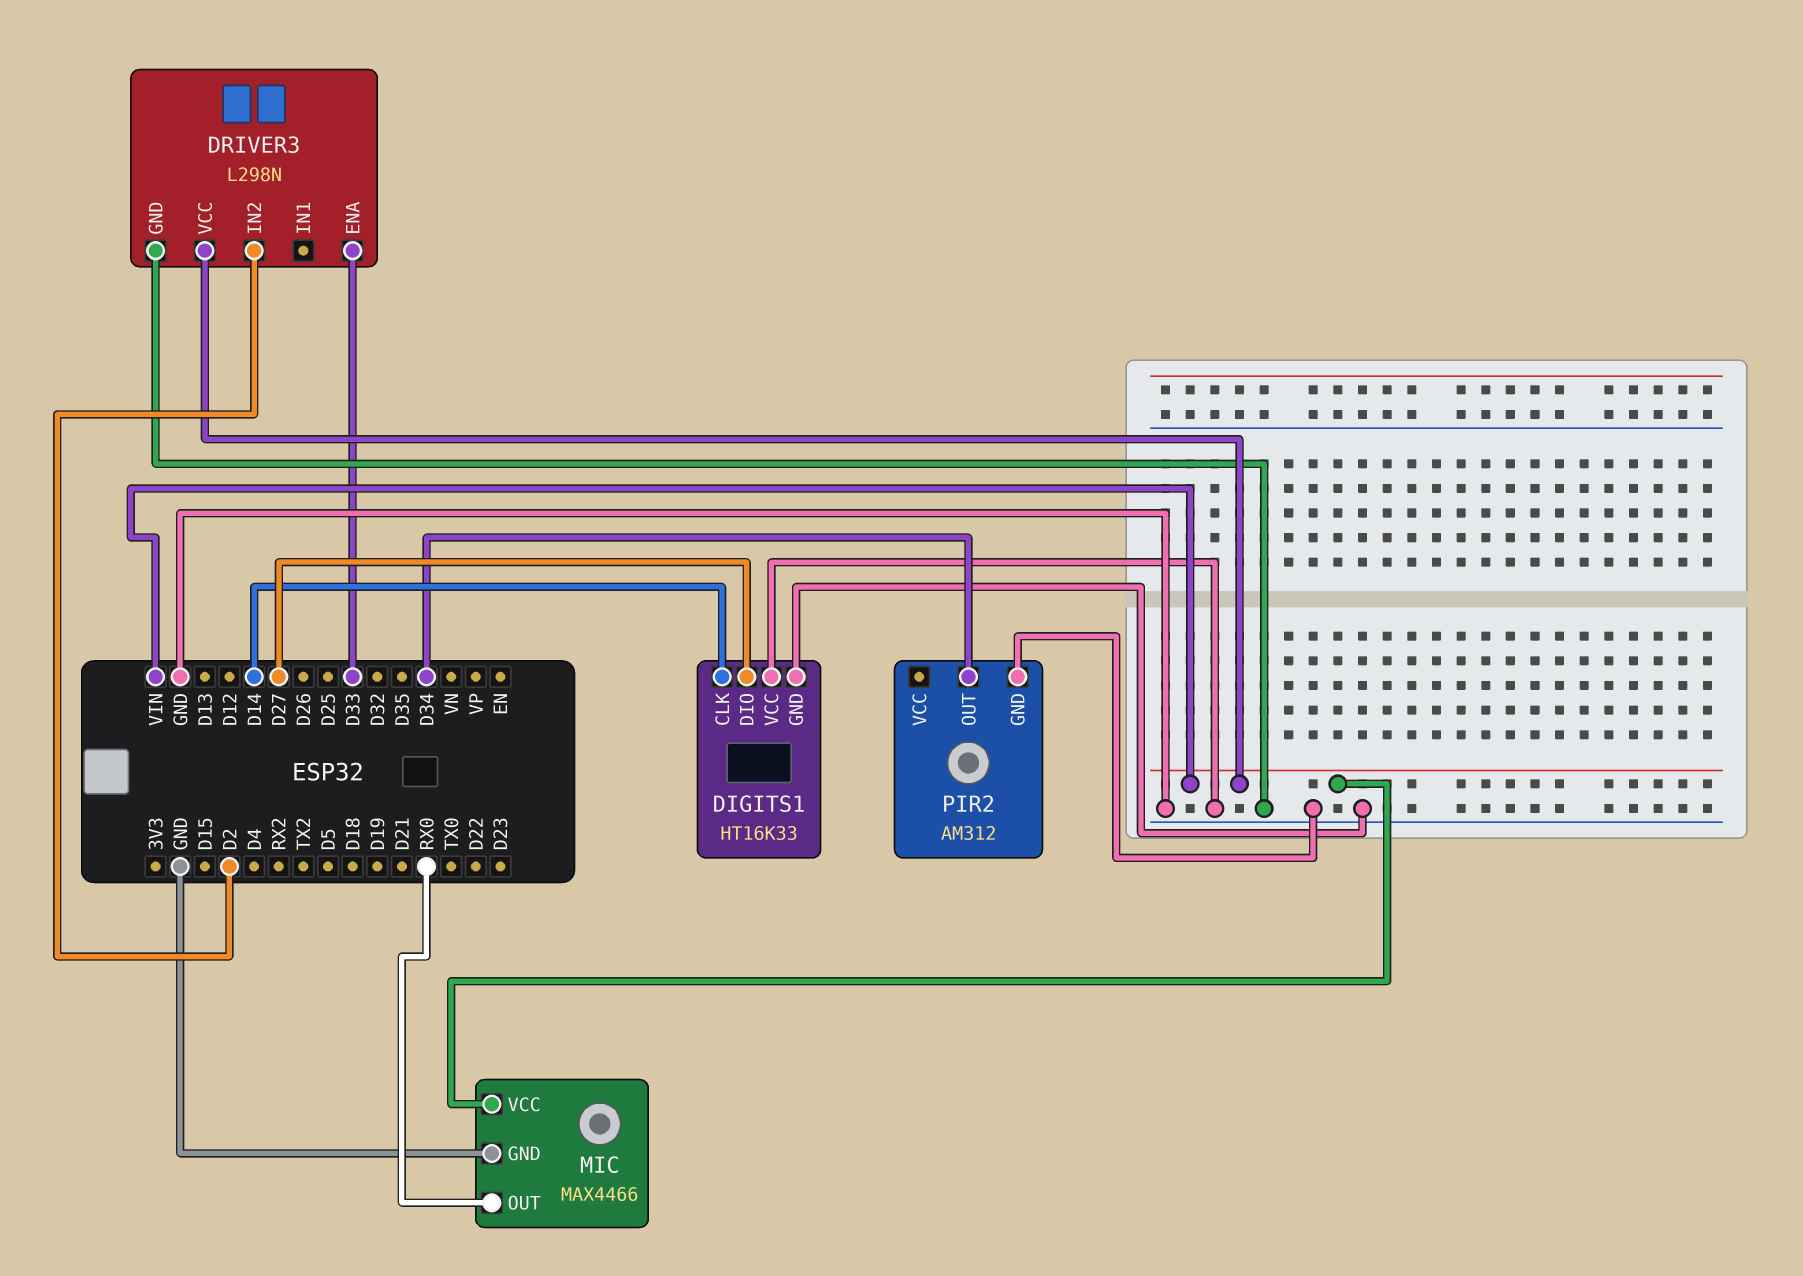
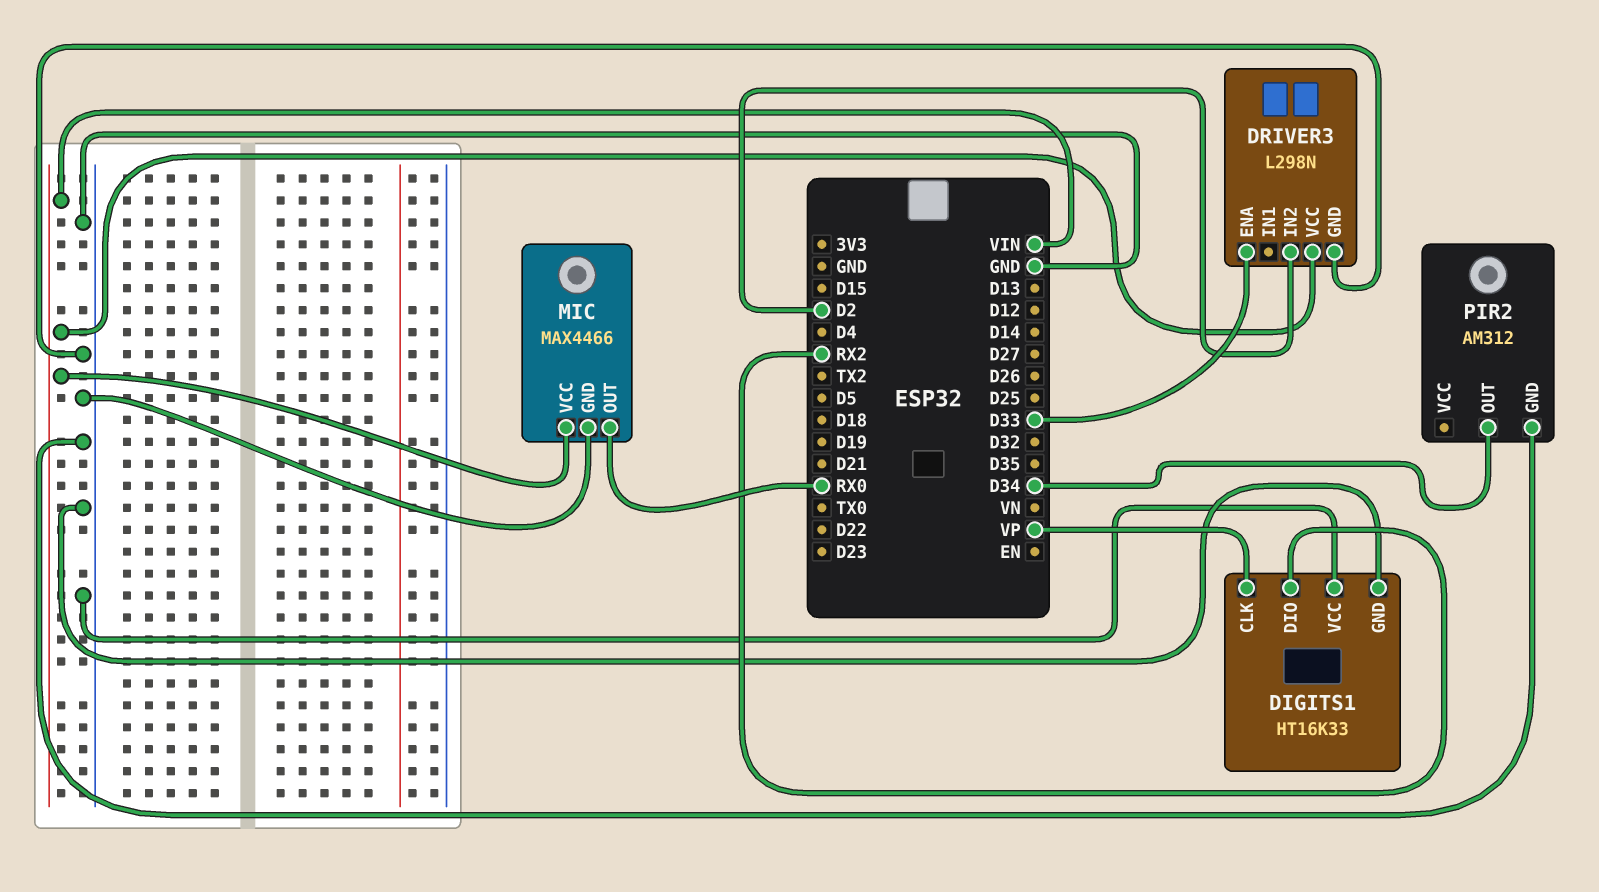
DIGITS1 pin CLK: D14 -> VP
DIGITS1 pin DIO: D27 -> RX2

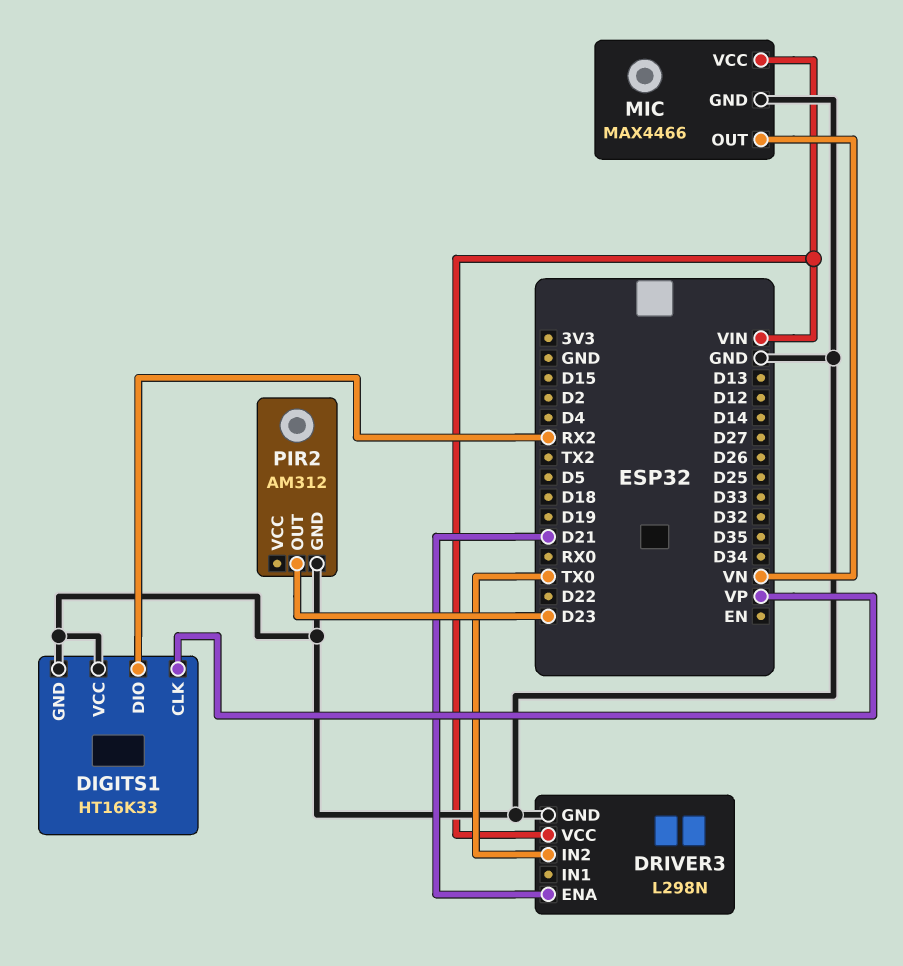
DRIVER3 pin ENA: D33 -> D21
DRIVER3 pin IN2: D2 -> TX0
MIC pin OUT: RX0 -> VN
PIR2 pin OUT: D34 -> D23

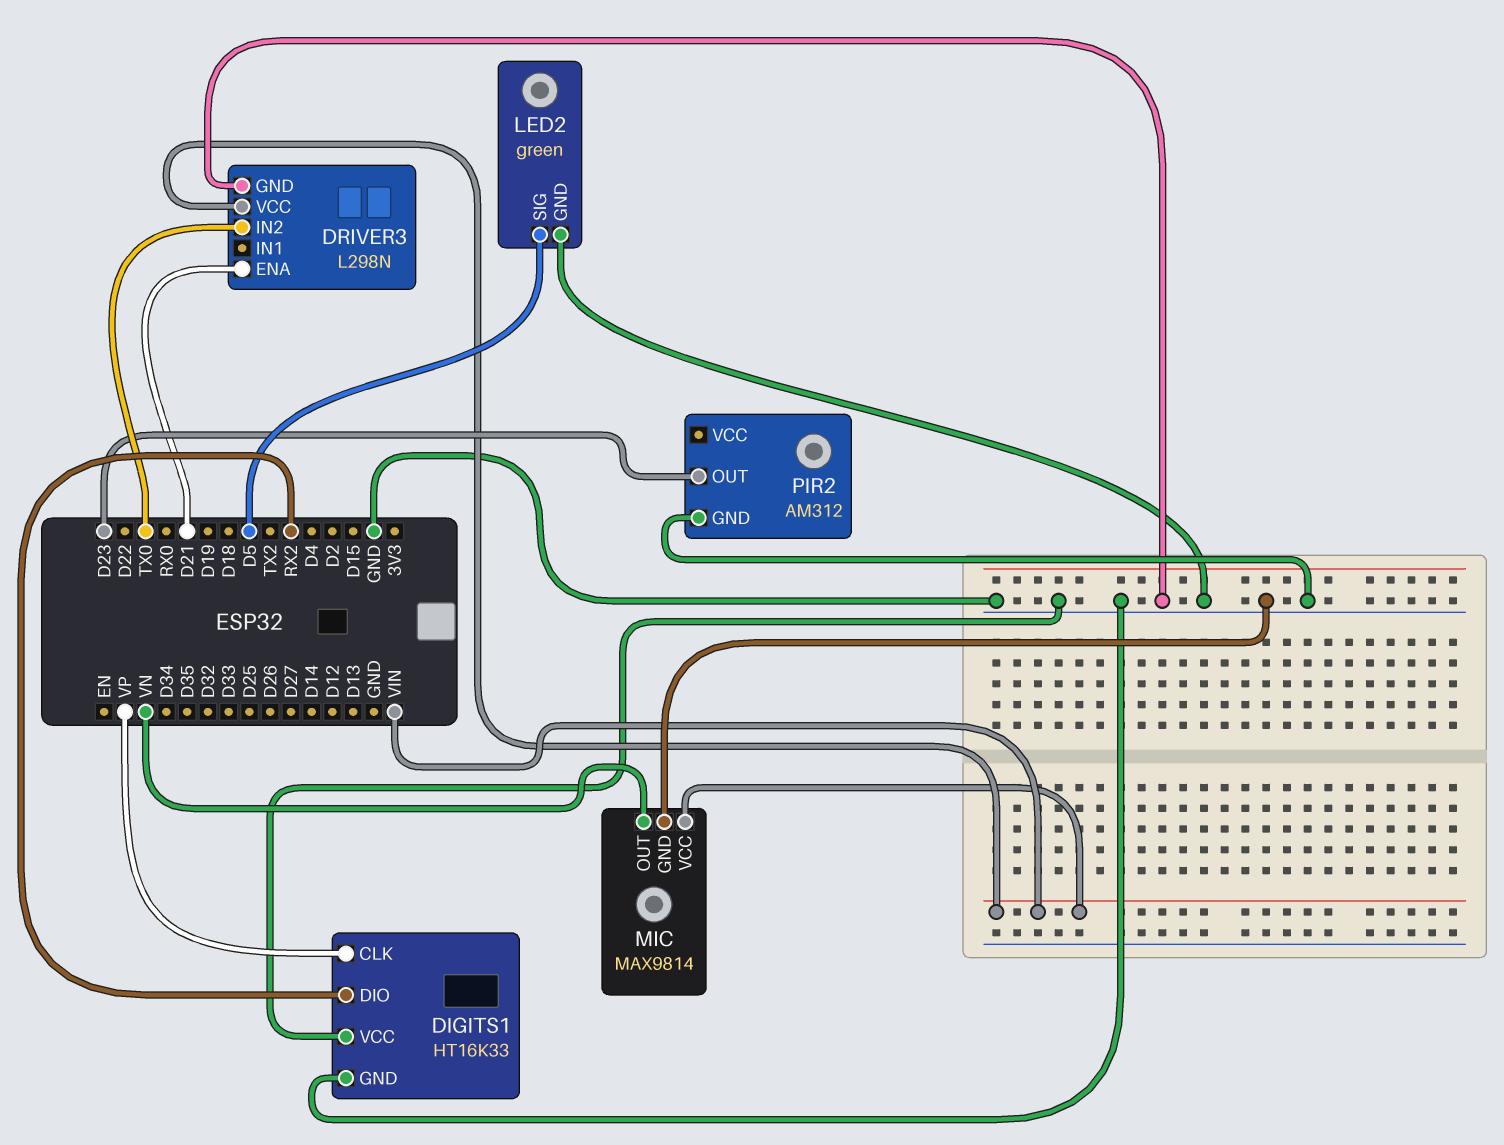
LED2: none -> green
LED2 pin GND: none -> GND
LED2 pin SIG: none -> D5
MIC: MAX4466 -> MAX9814

